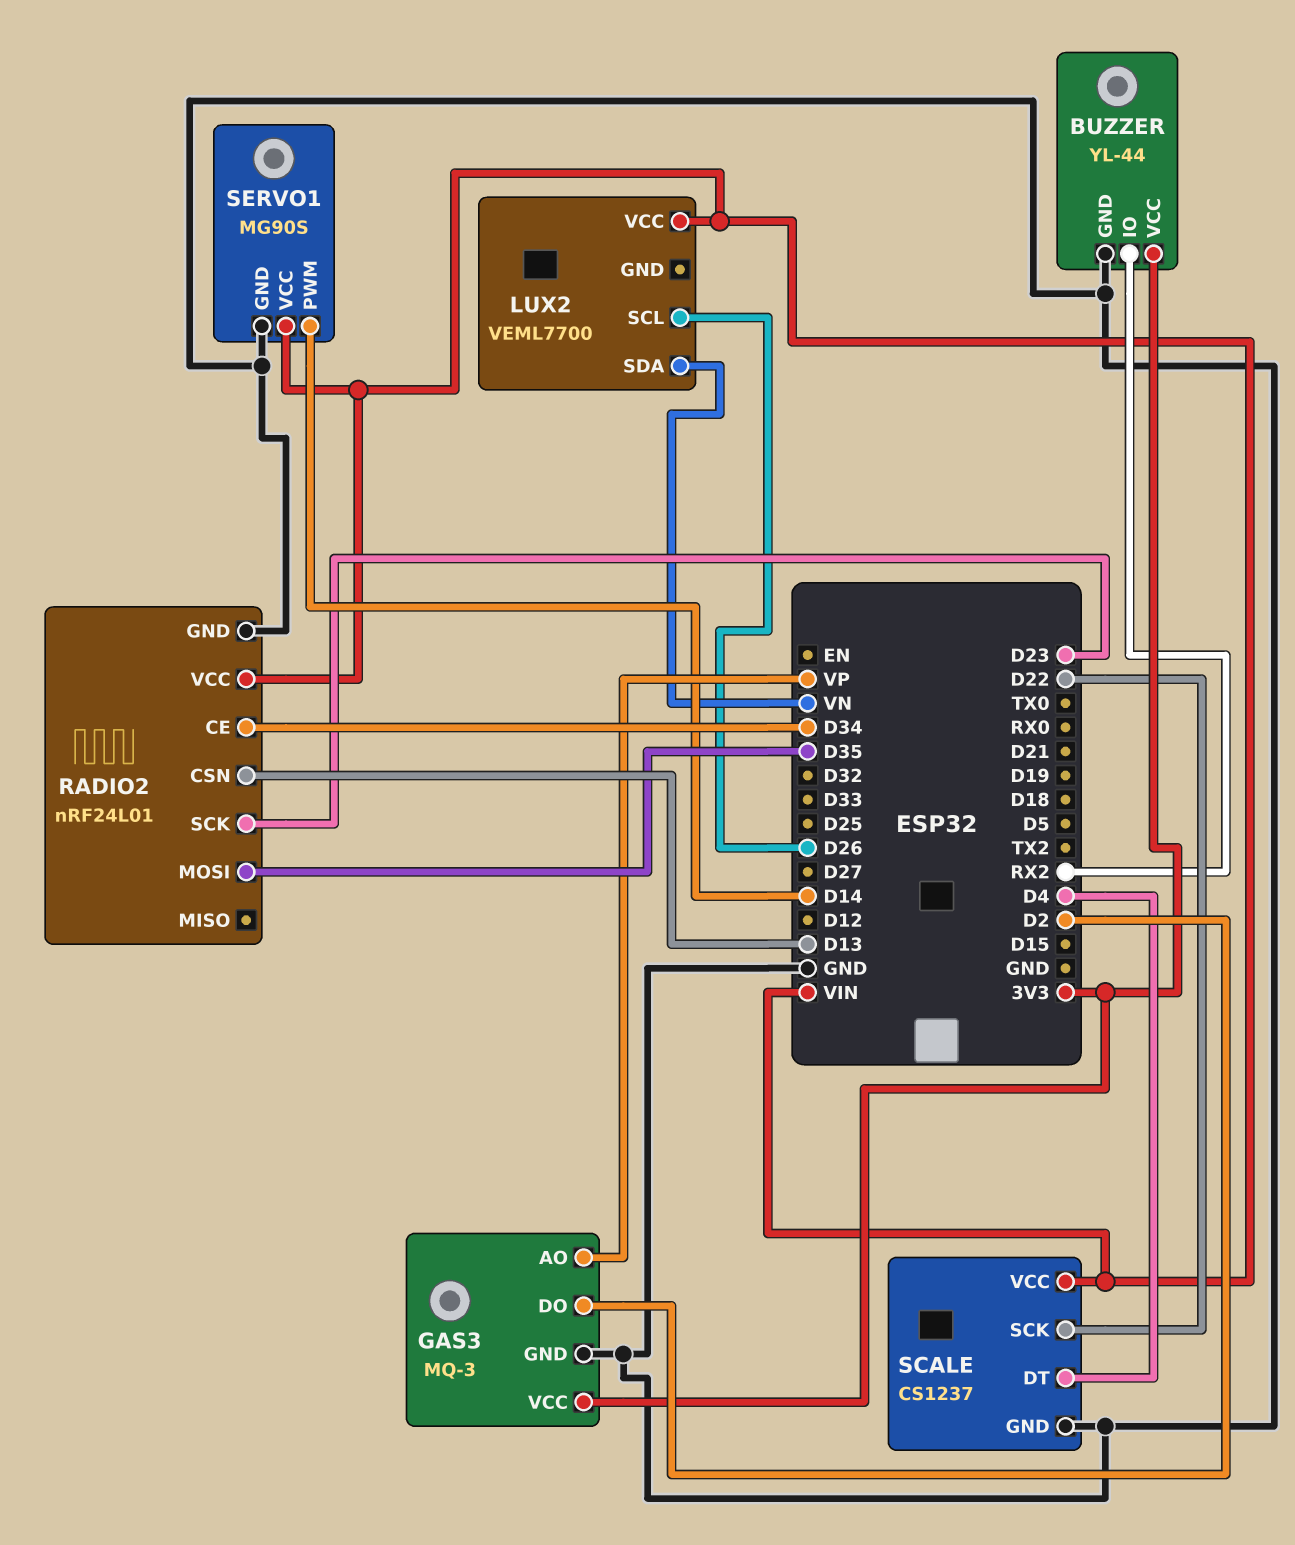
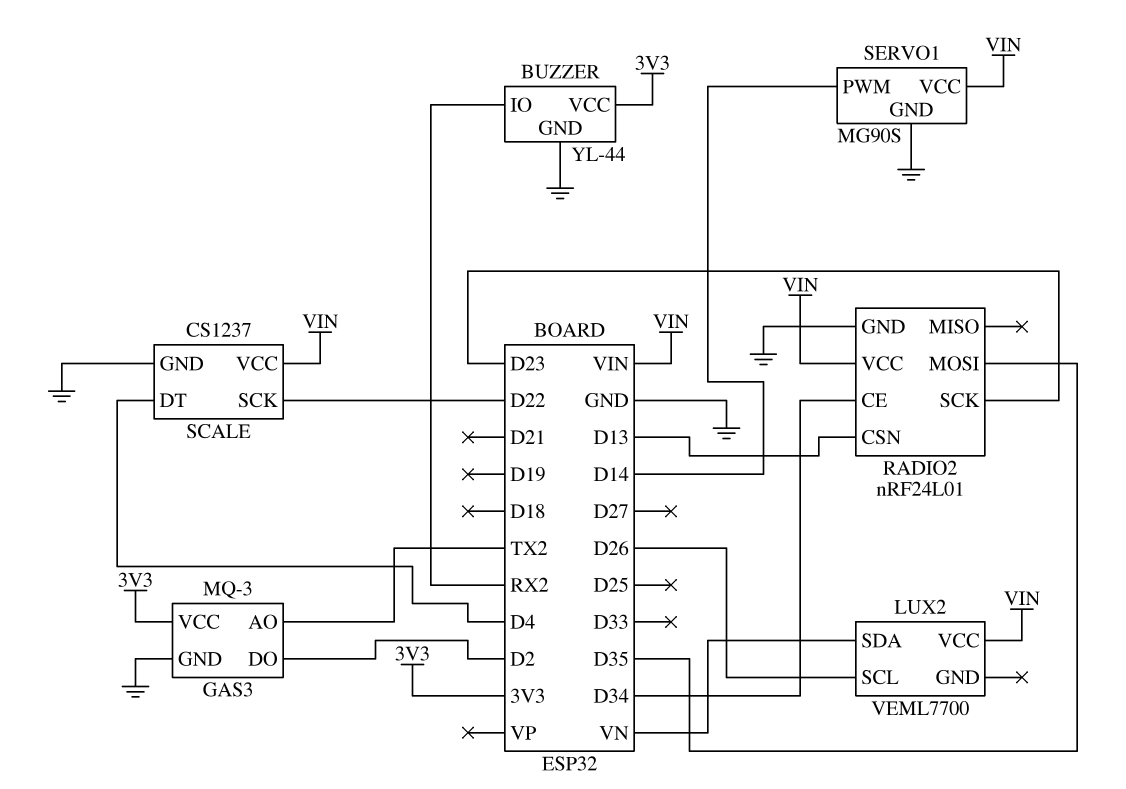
GAS3 pin AO: VP -> TX2

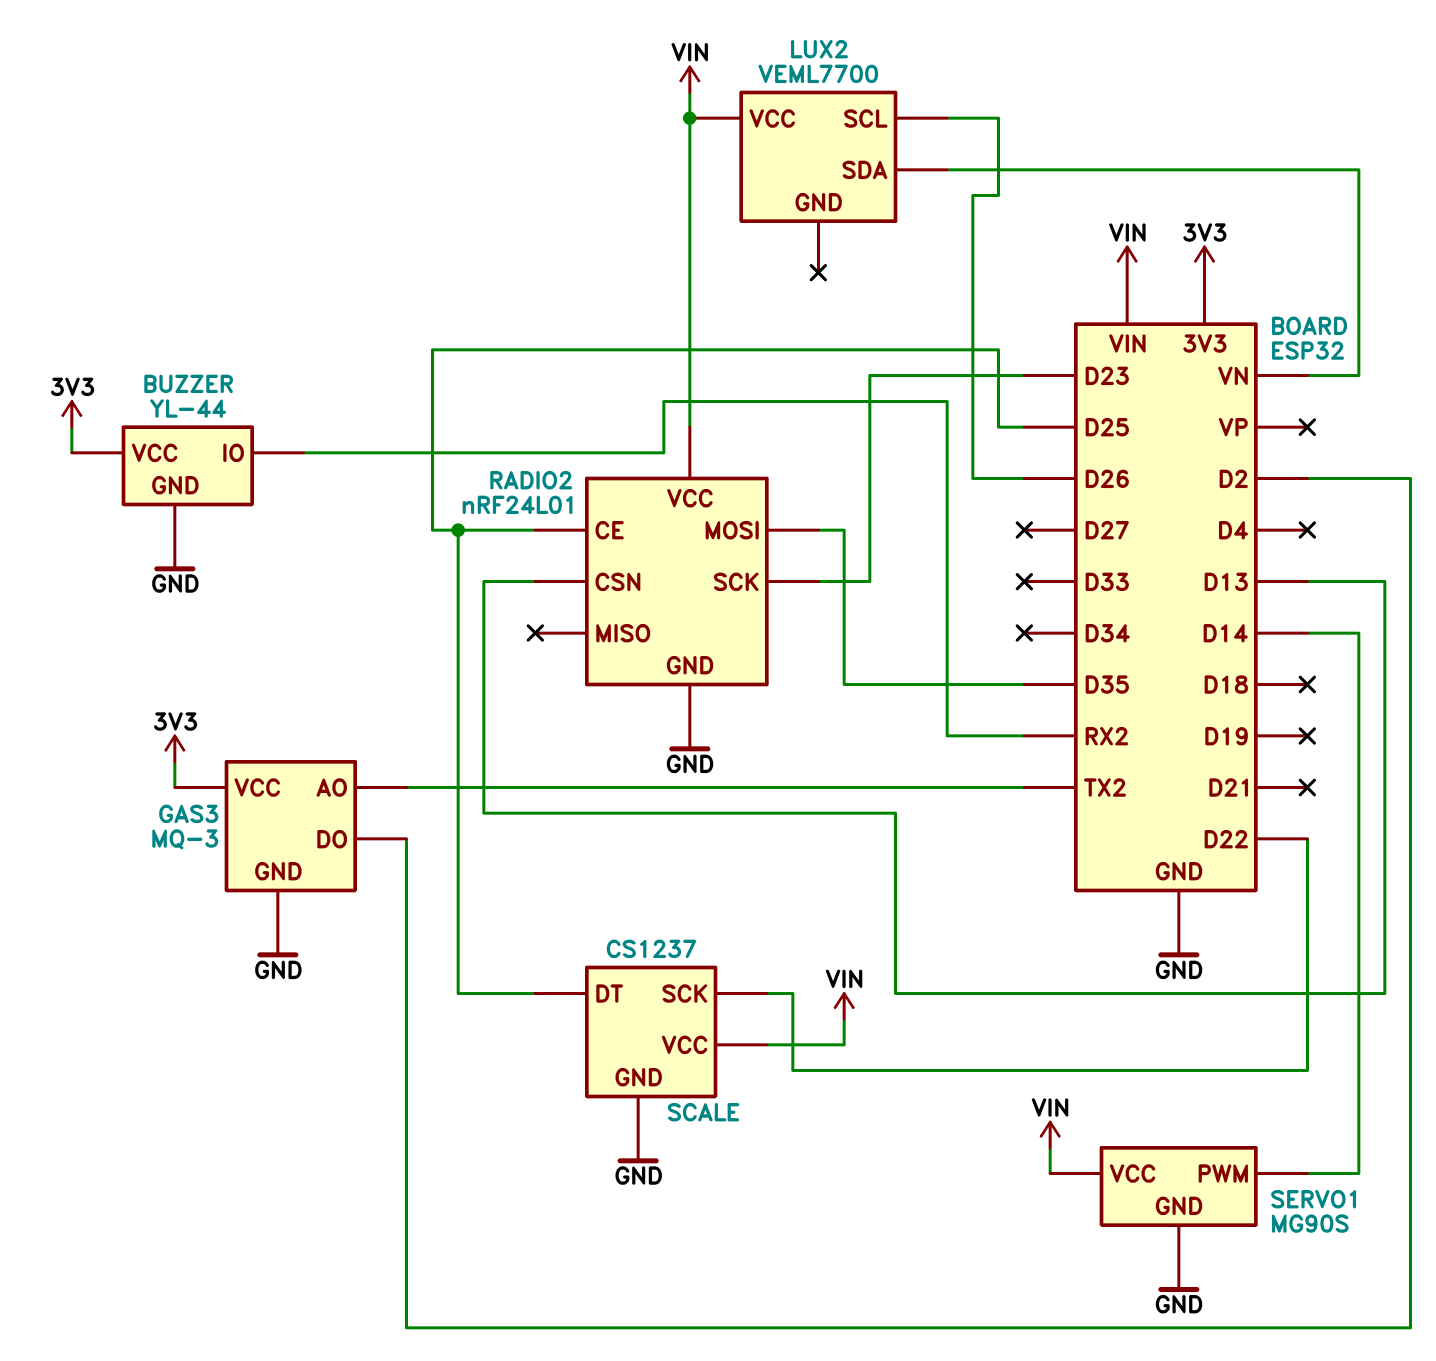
RADIO2 pin CE: D34 -> D25
SCALE pin DT: D4 -> D25

